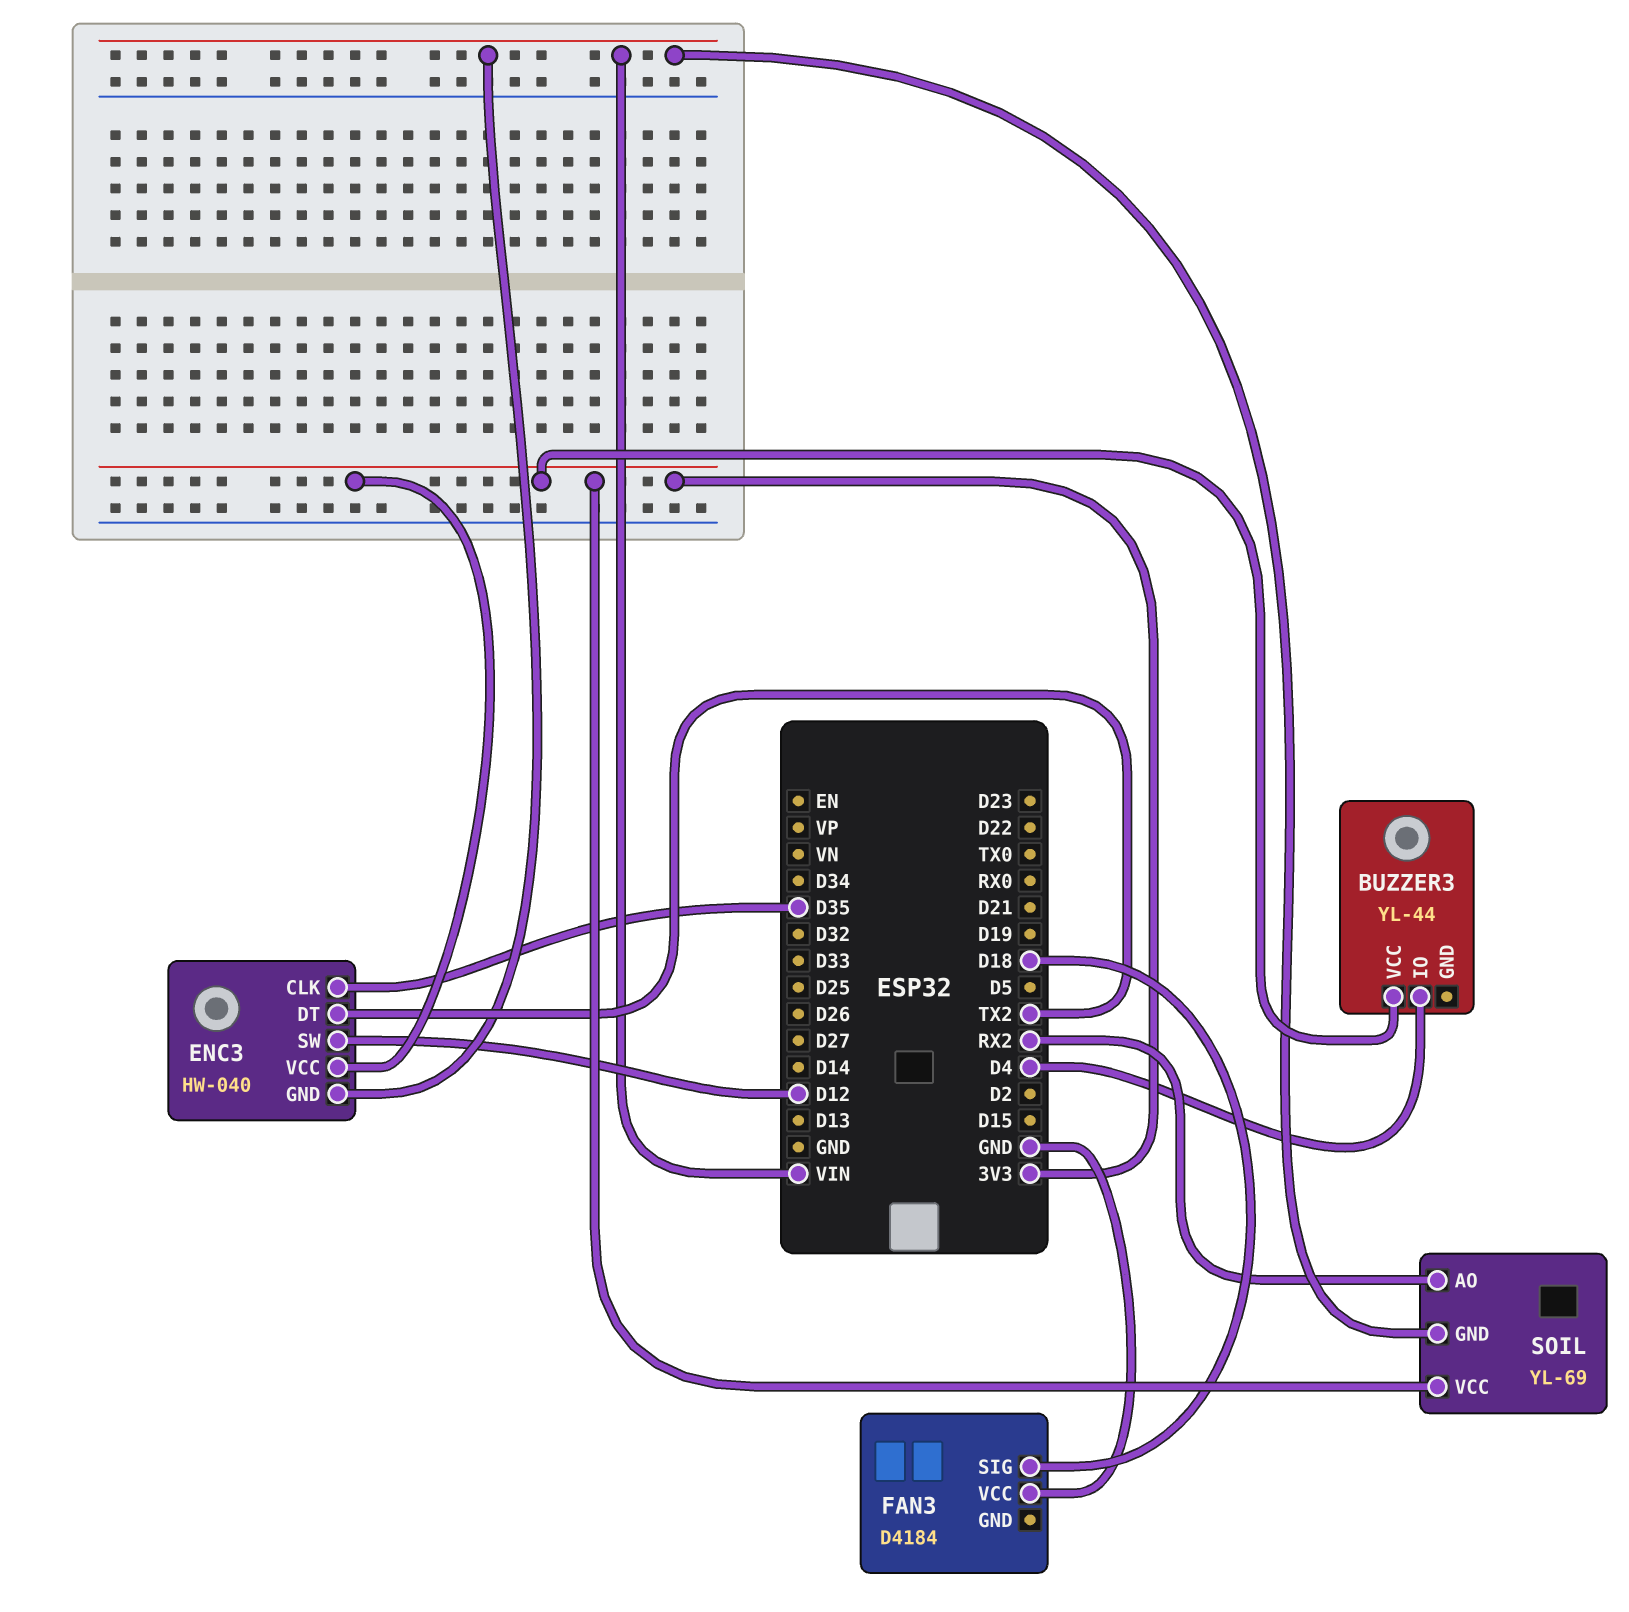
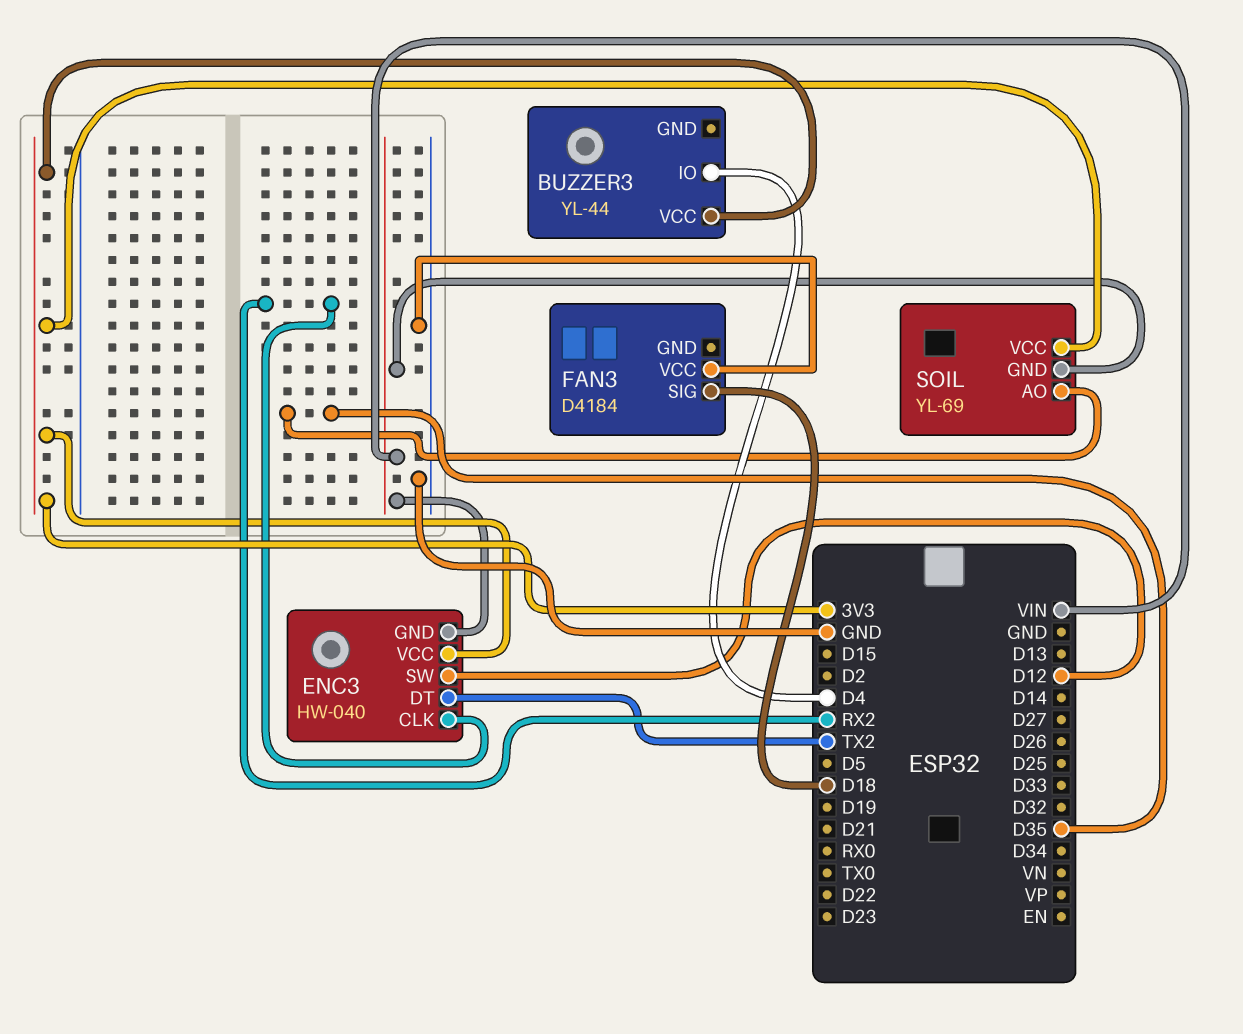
ENC3 pin CLK: D35 -> RX2
SOIL pin AO: RX2 -> D35

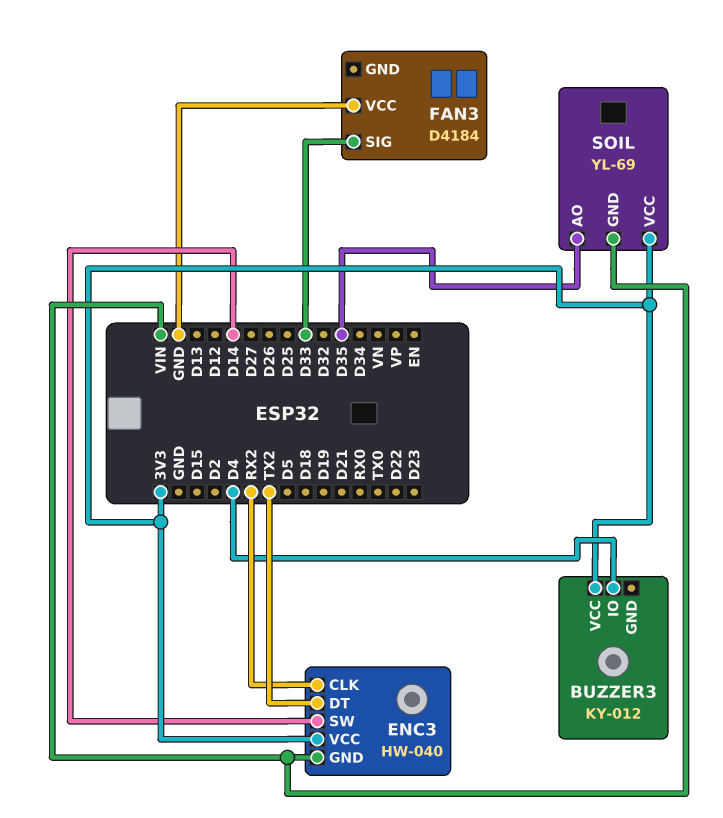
BUZZER3: YL-44 -> KY-012
ENC3 pin SW: D12 -> D14
FAN3 pin SIG: D18 -> D33

